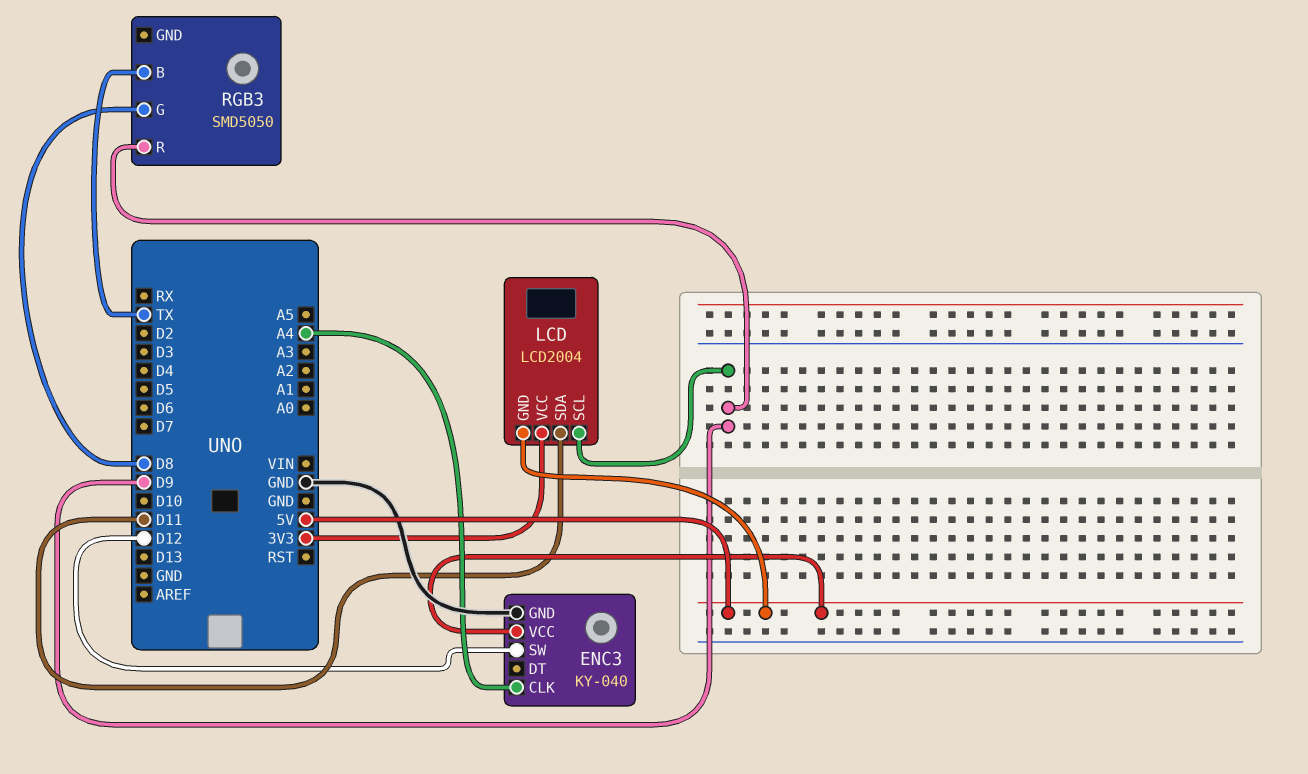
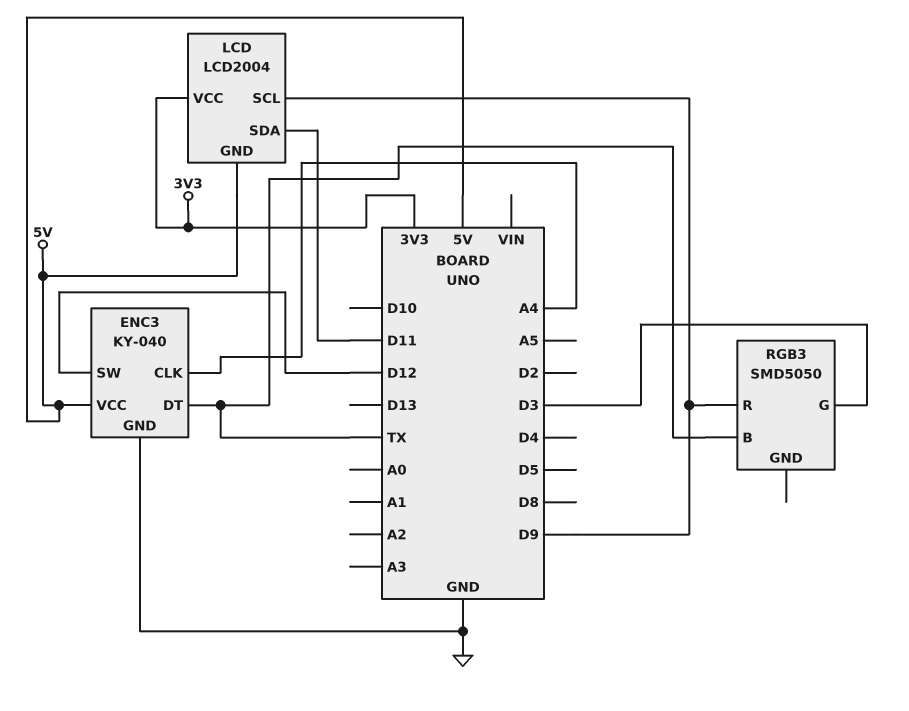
ENC3 pin DT: none -> TX
RGB3 pin G: D8 -> D3

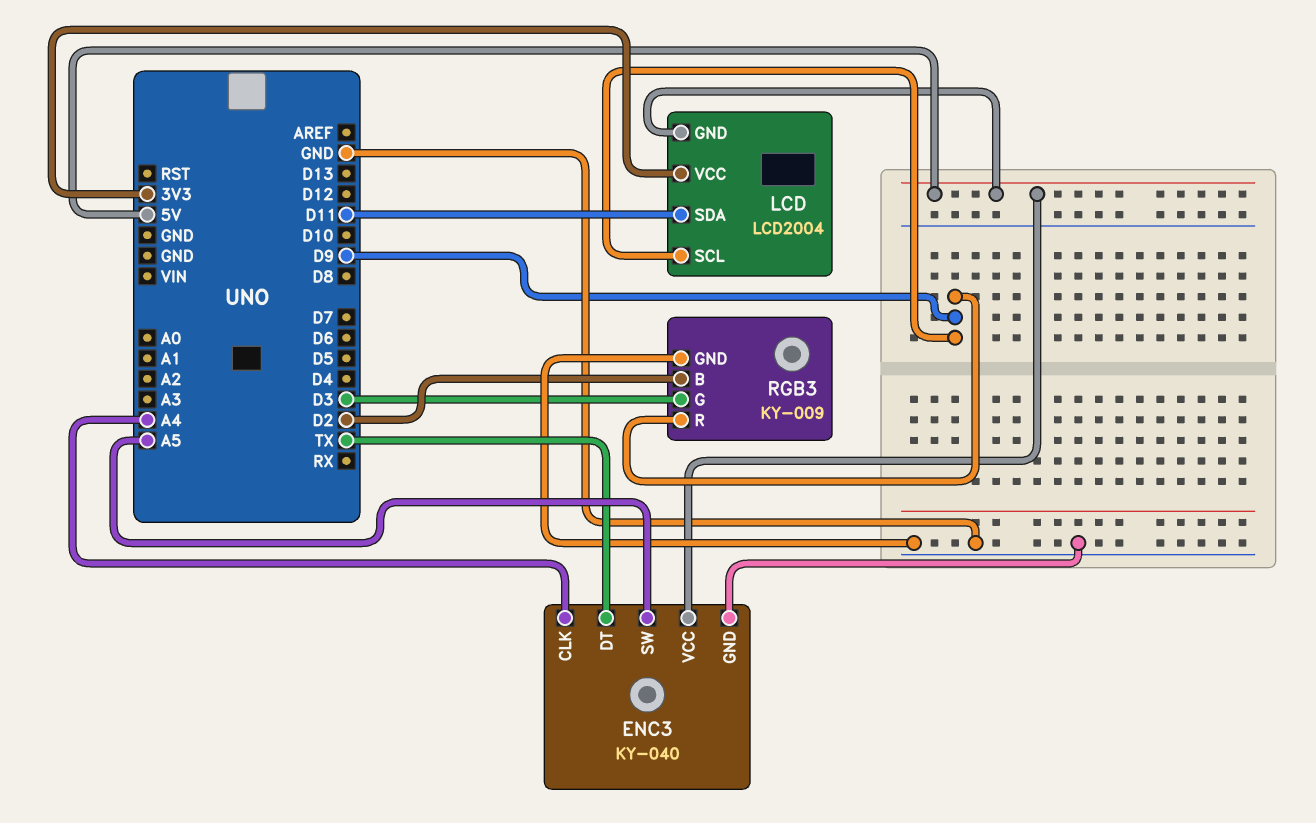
ENC3 pin SW: D12 -> A5
RGB3: SMD5050 -> KY-009
RGB3 pin B: TX -> D2
RGB3 pin GND: none -> GND

